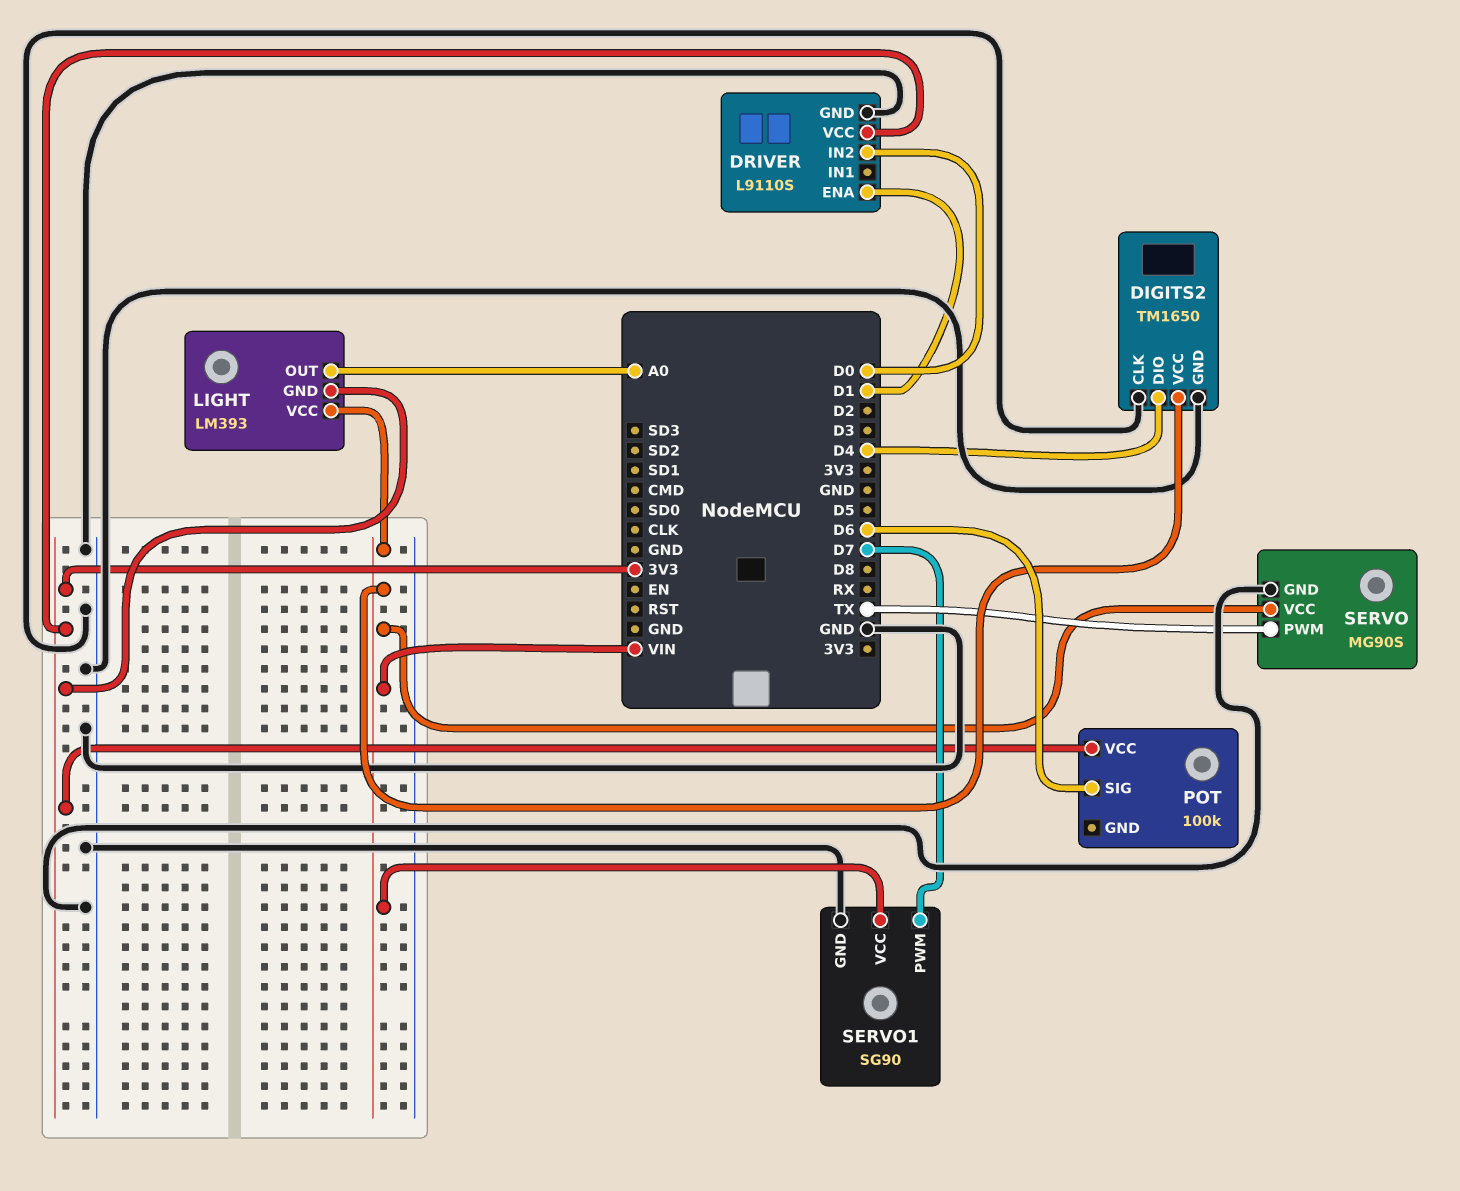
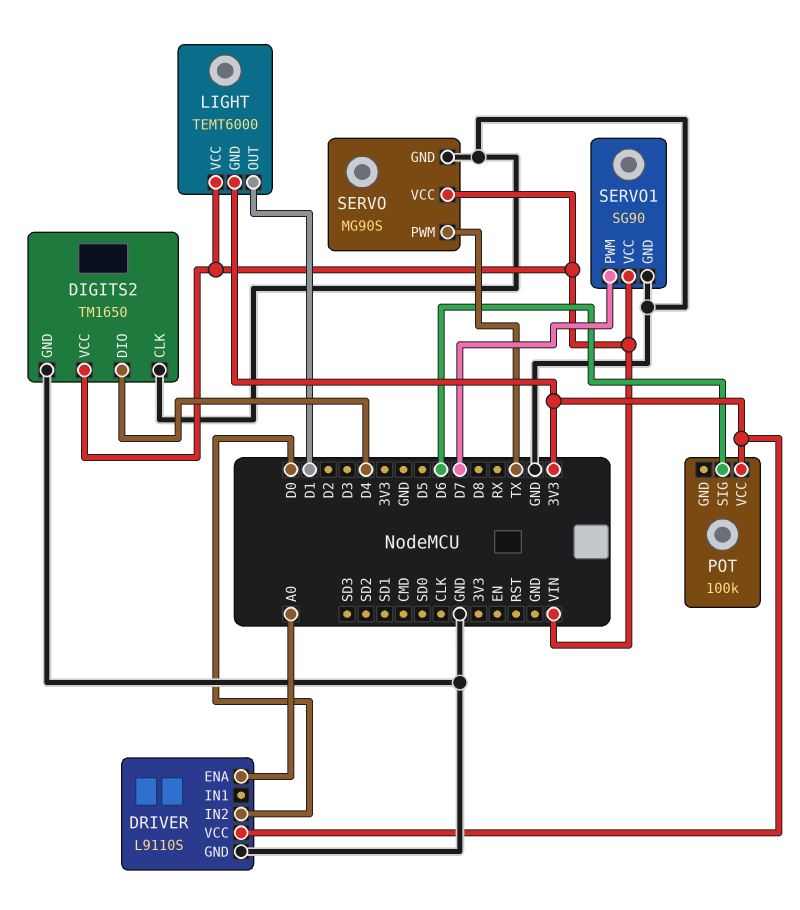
DRIVER pin ENA: D1 -> A0
LIGHT: LM393 -> TEMT6000
LIGHT pin OUT: A0 -> D1

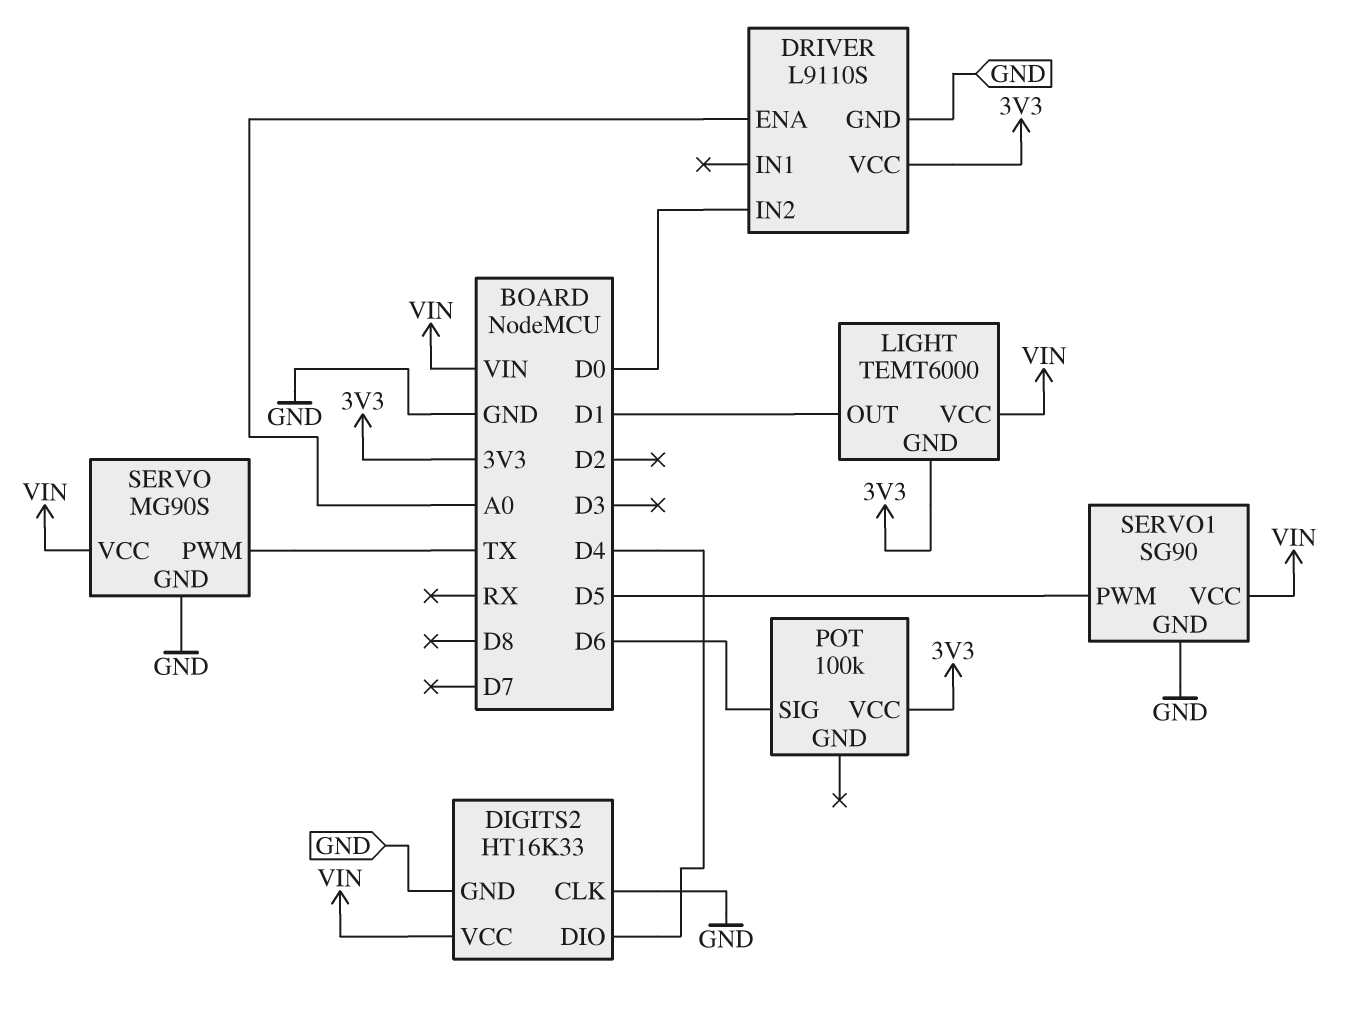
DIGITS2: TM1650 -> HT16K33
SERVO1 pin PWM: D7 -> D5

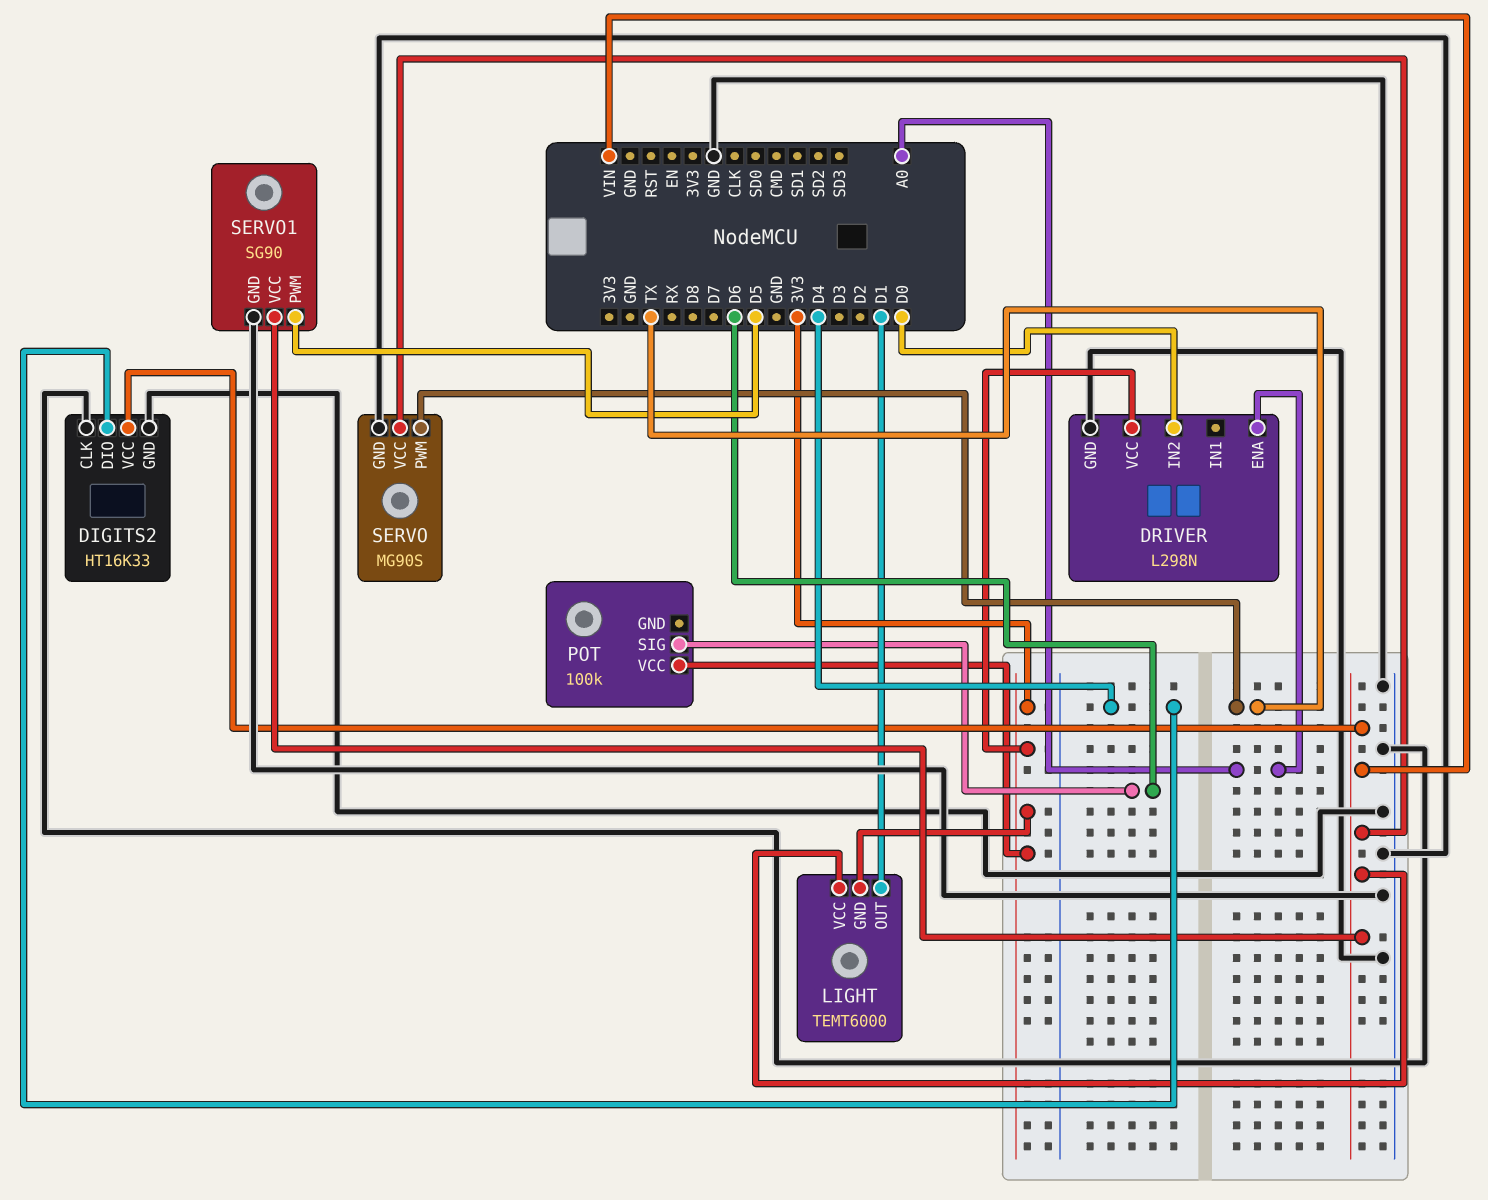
DRIVER: L9110S -> L298N

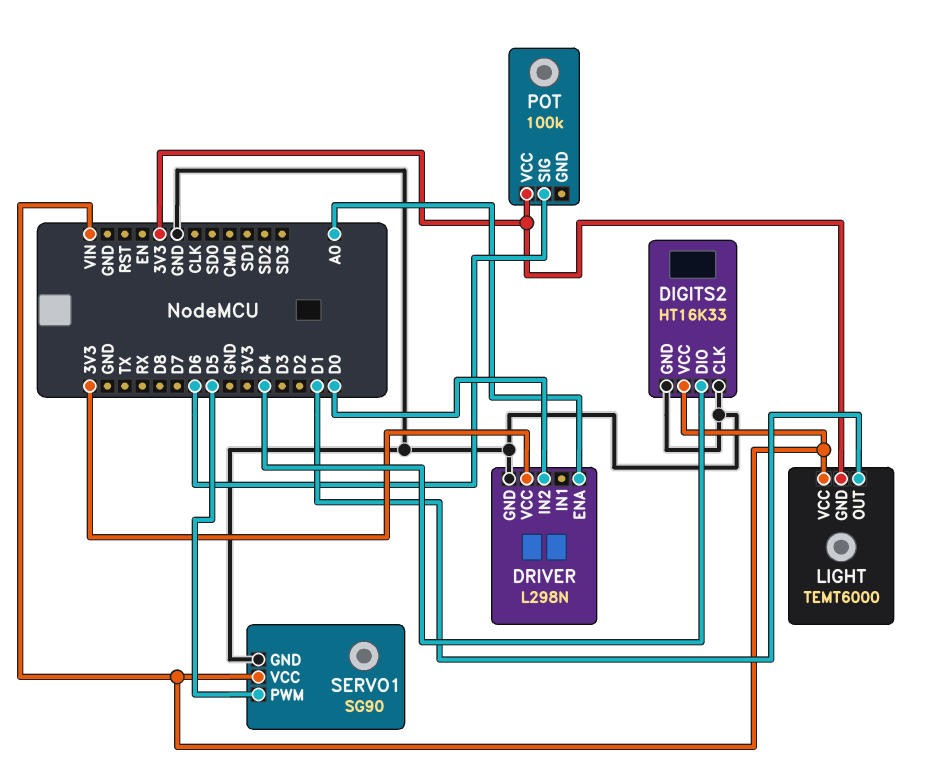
SERVO: MG90S -> none
SERVO pin GND: GND -> none
SERVO pin PWM: TX -> none
SERVO pin VCC: VIN -> none

